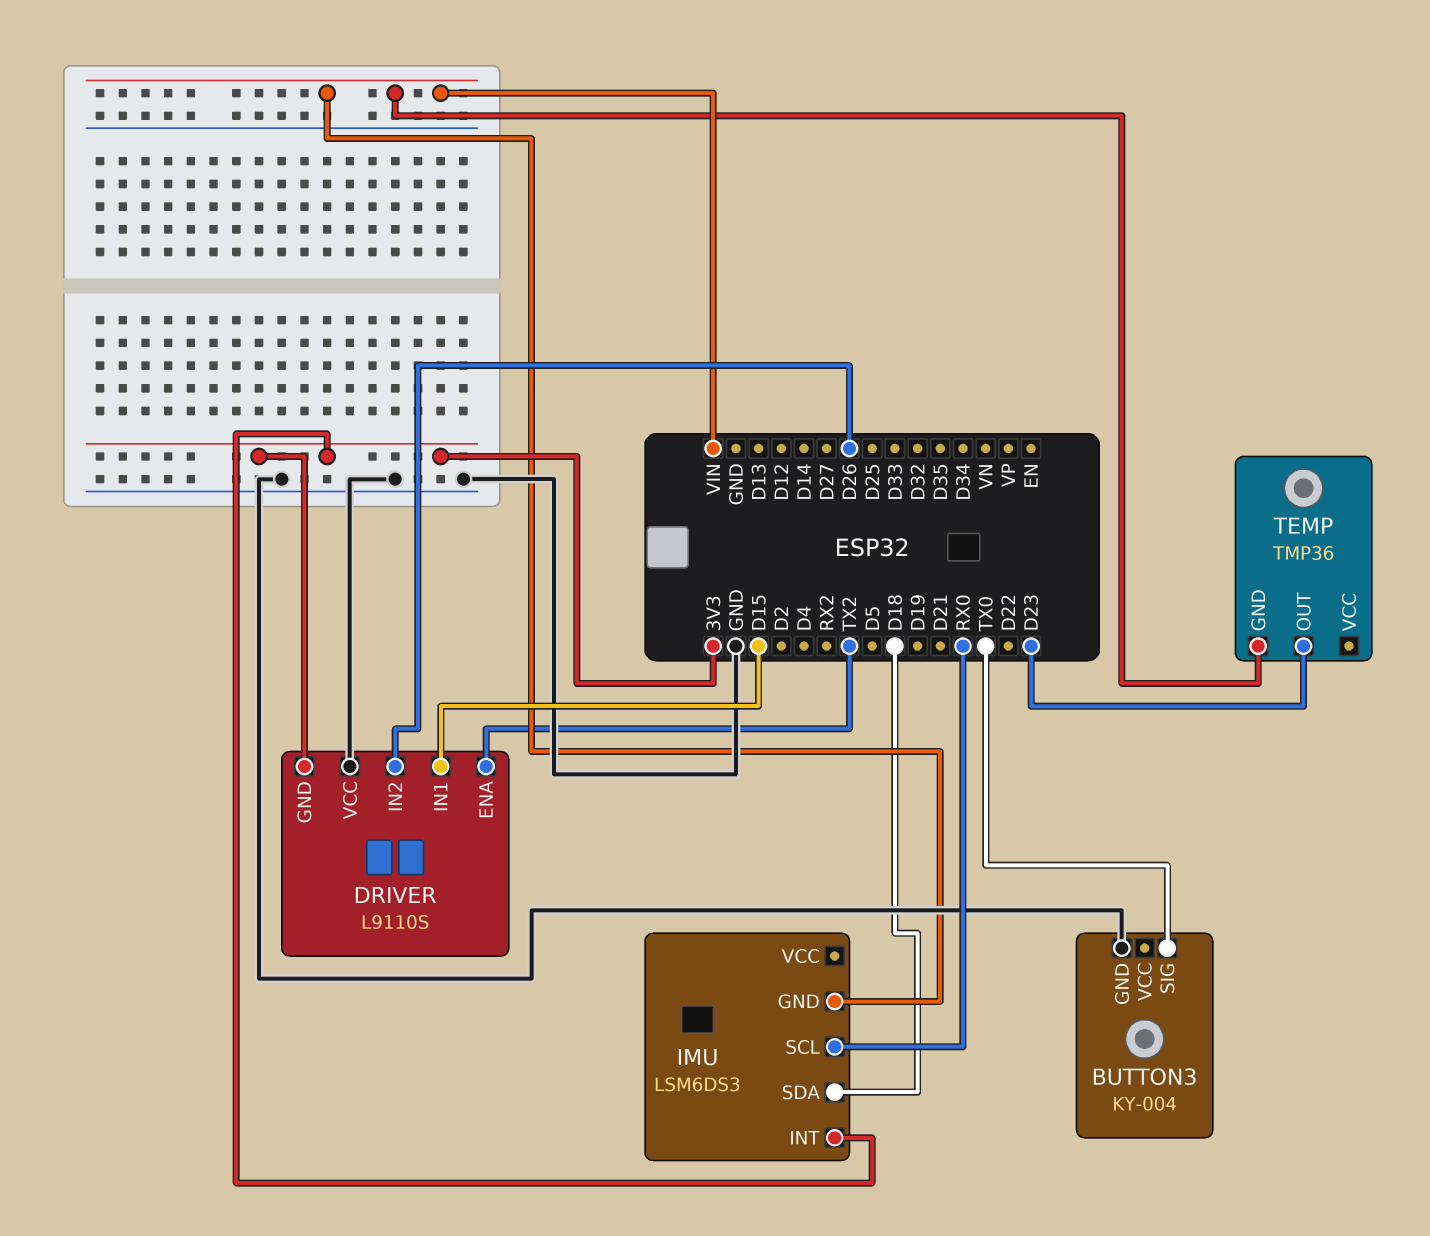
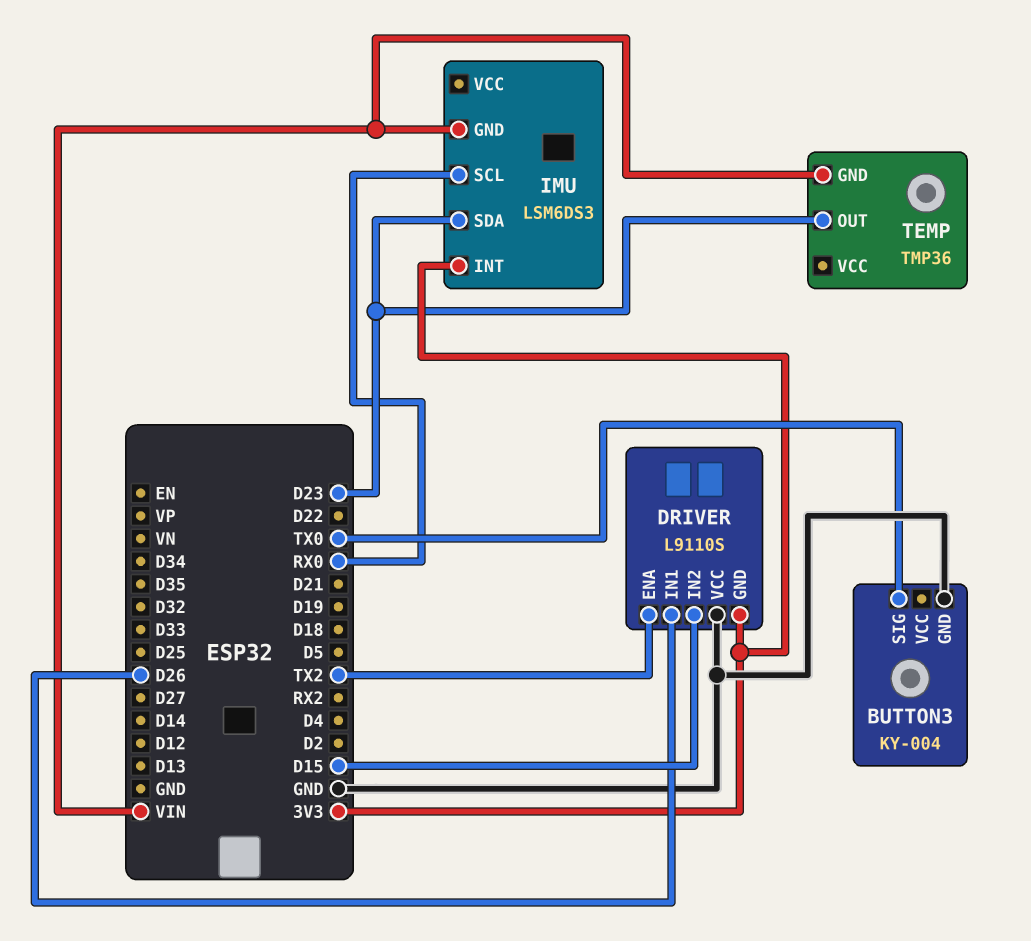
DRIVER pin IN1: D15 -> D26
DRIVER pin IN2: D26 -> D15
IMU pin SDA: D18 -> D23

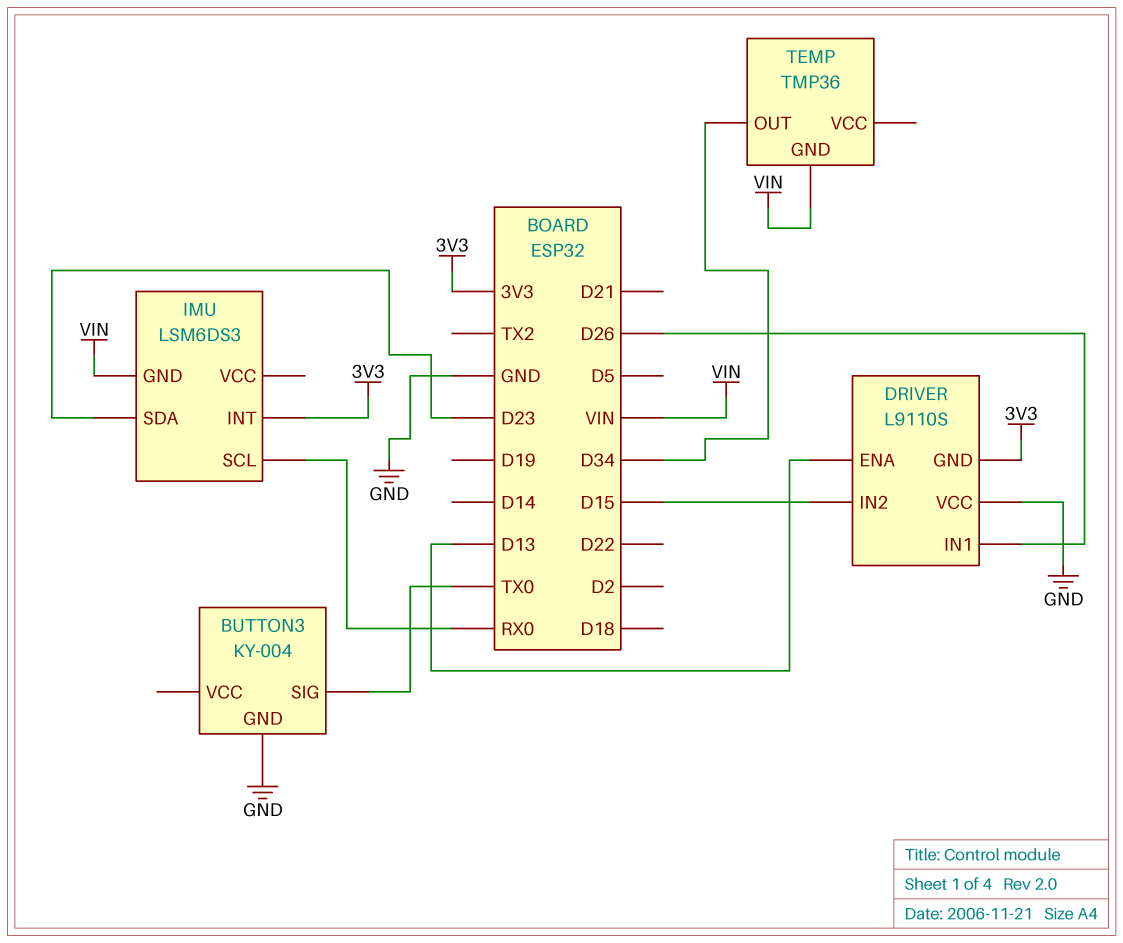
DRIVER pin ENA: TX2 -> D13
TEMP pin OUT: D23 -> D34

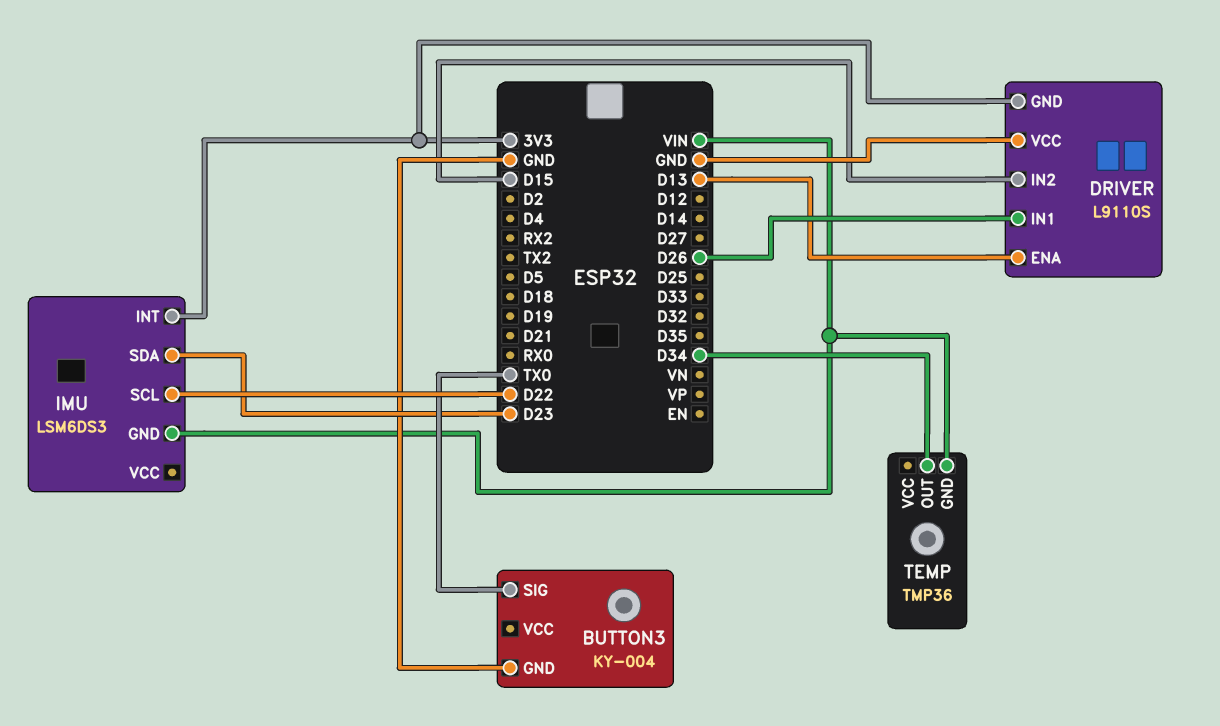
IMU pin SCL: RX0 -> D22

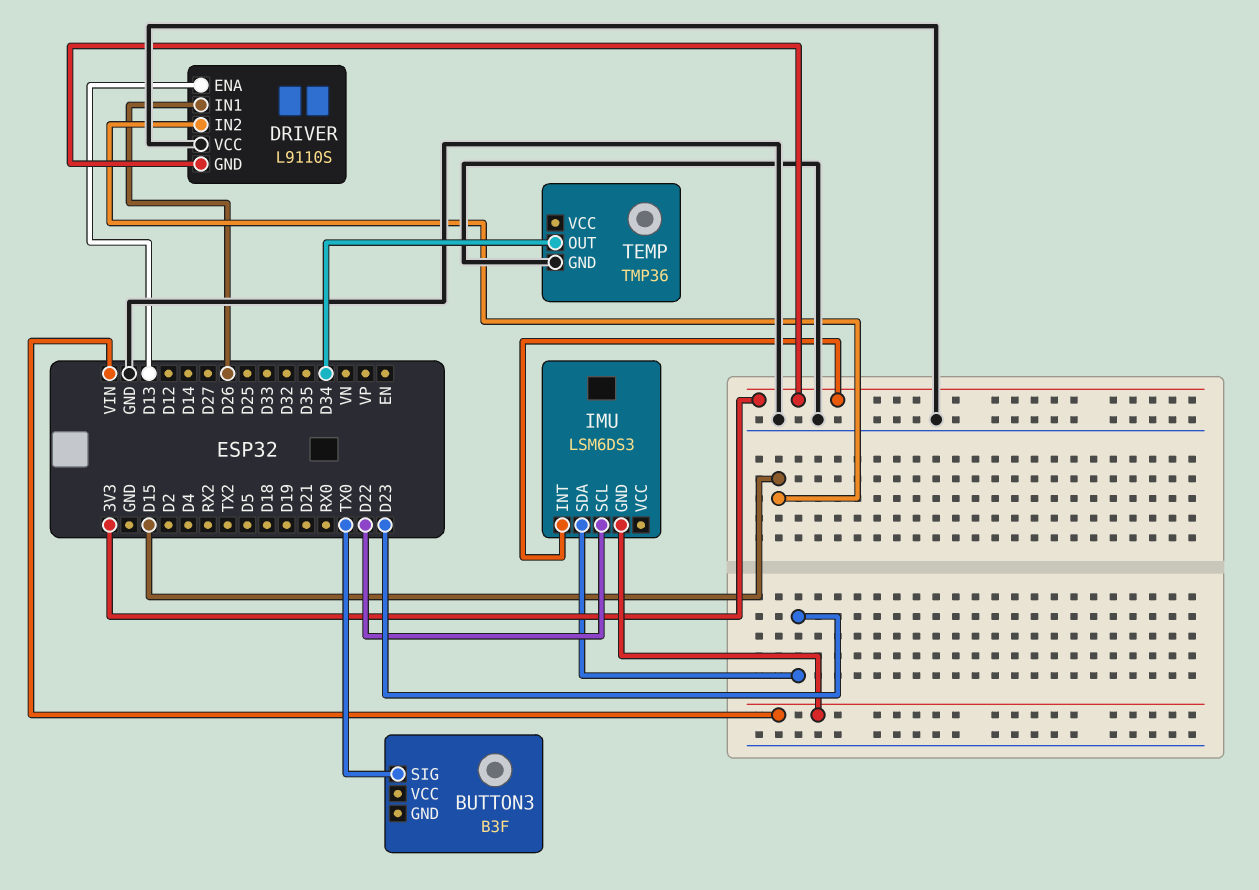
BUTTON3: KY-004 -> B3F
BUTTON3 pin GND: GND -> none
TEMP pin GND: VIN -> GND

